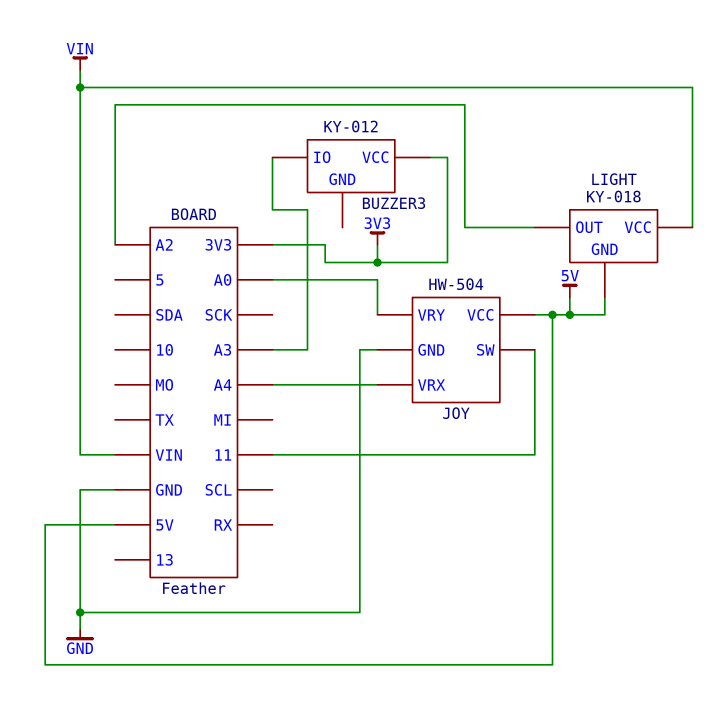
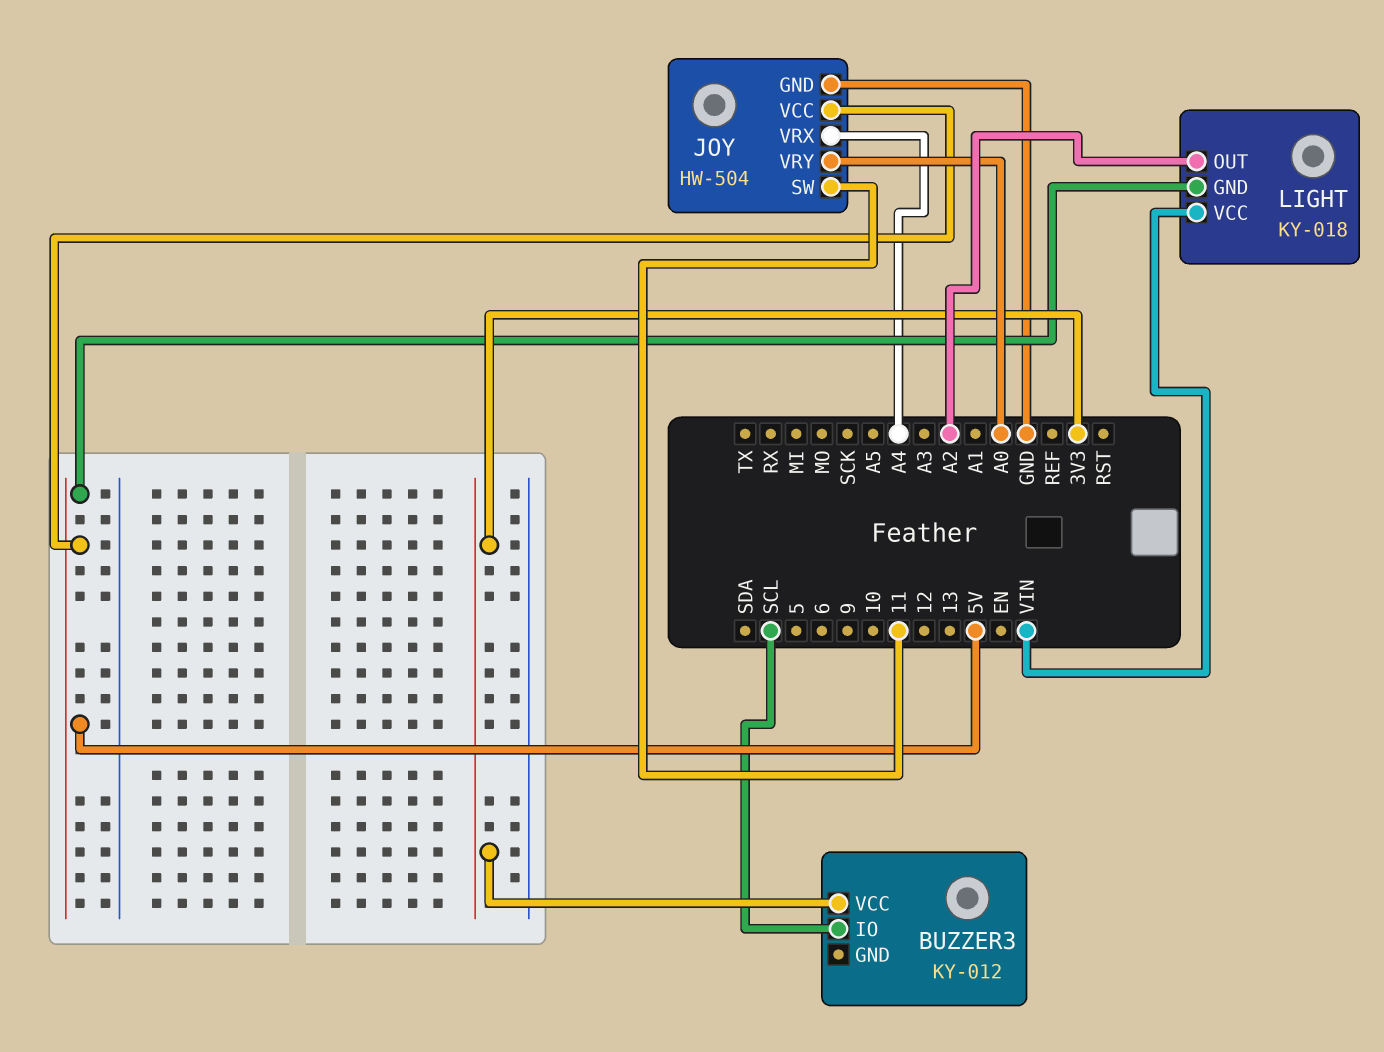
BUZZER3 pin IO: A3 -> SCL

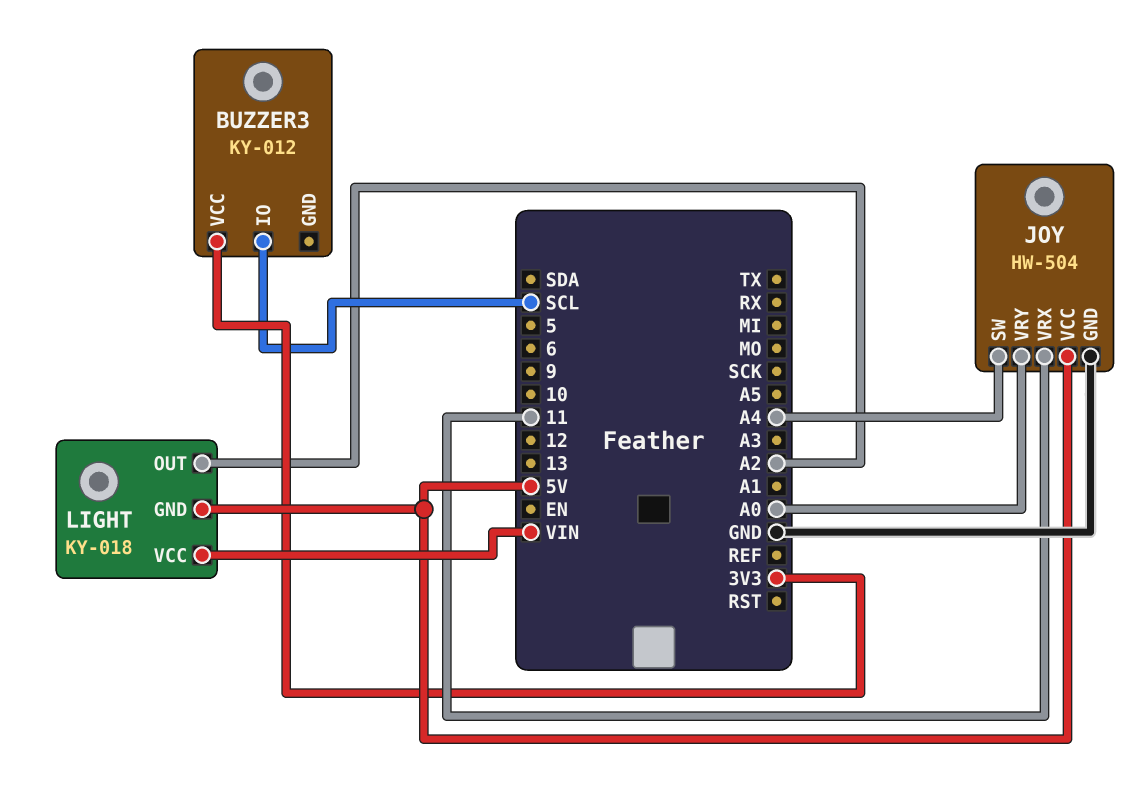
JOY pin SW: 11 -> A4
JOY pin VRX: A4 -> 11

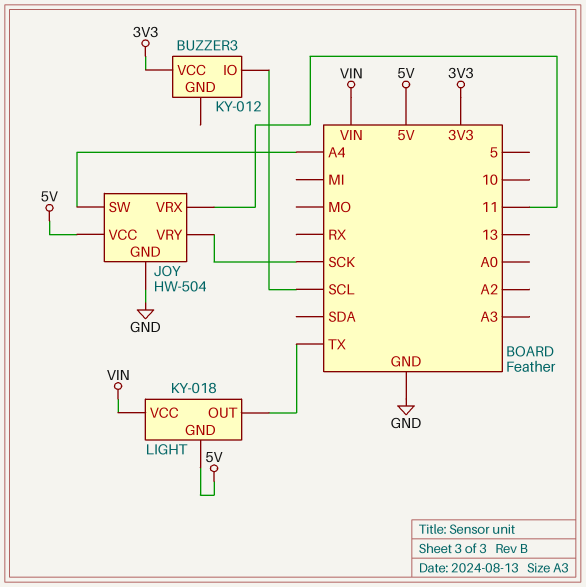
JOY pin VRY: A0 -> SCK
LIGHT pin OUT: A2 -> TX

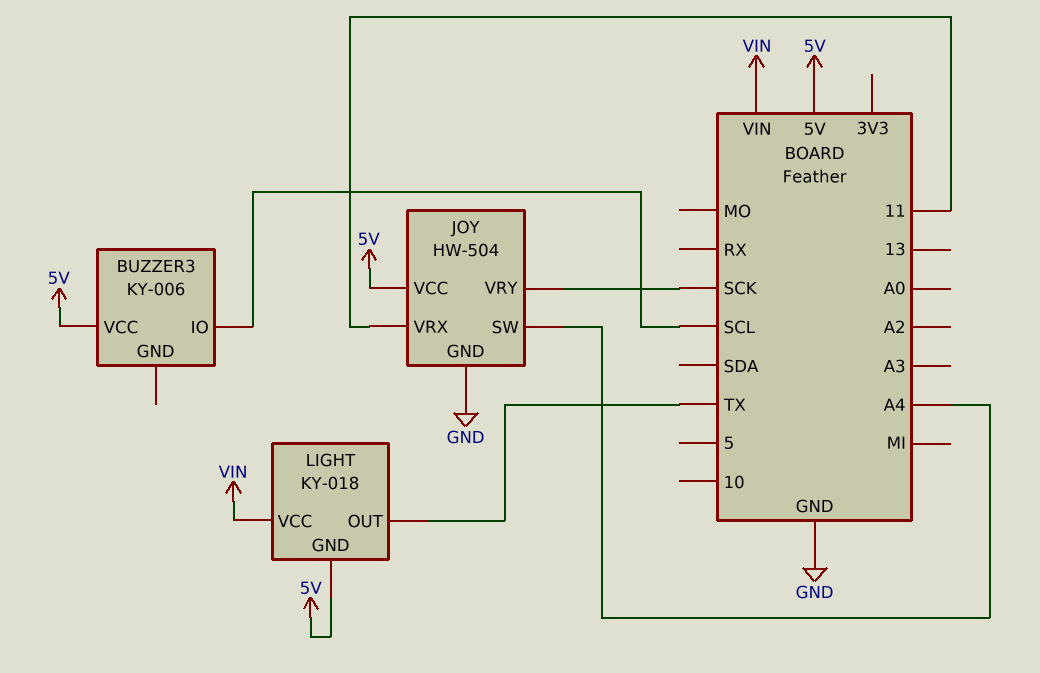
BUZZER3: KY-012 -> KY-006
BUZZER3 pin VCC: 3V3 -> 5V

